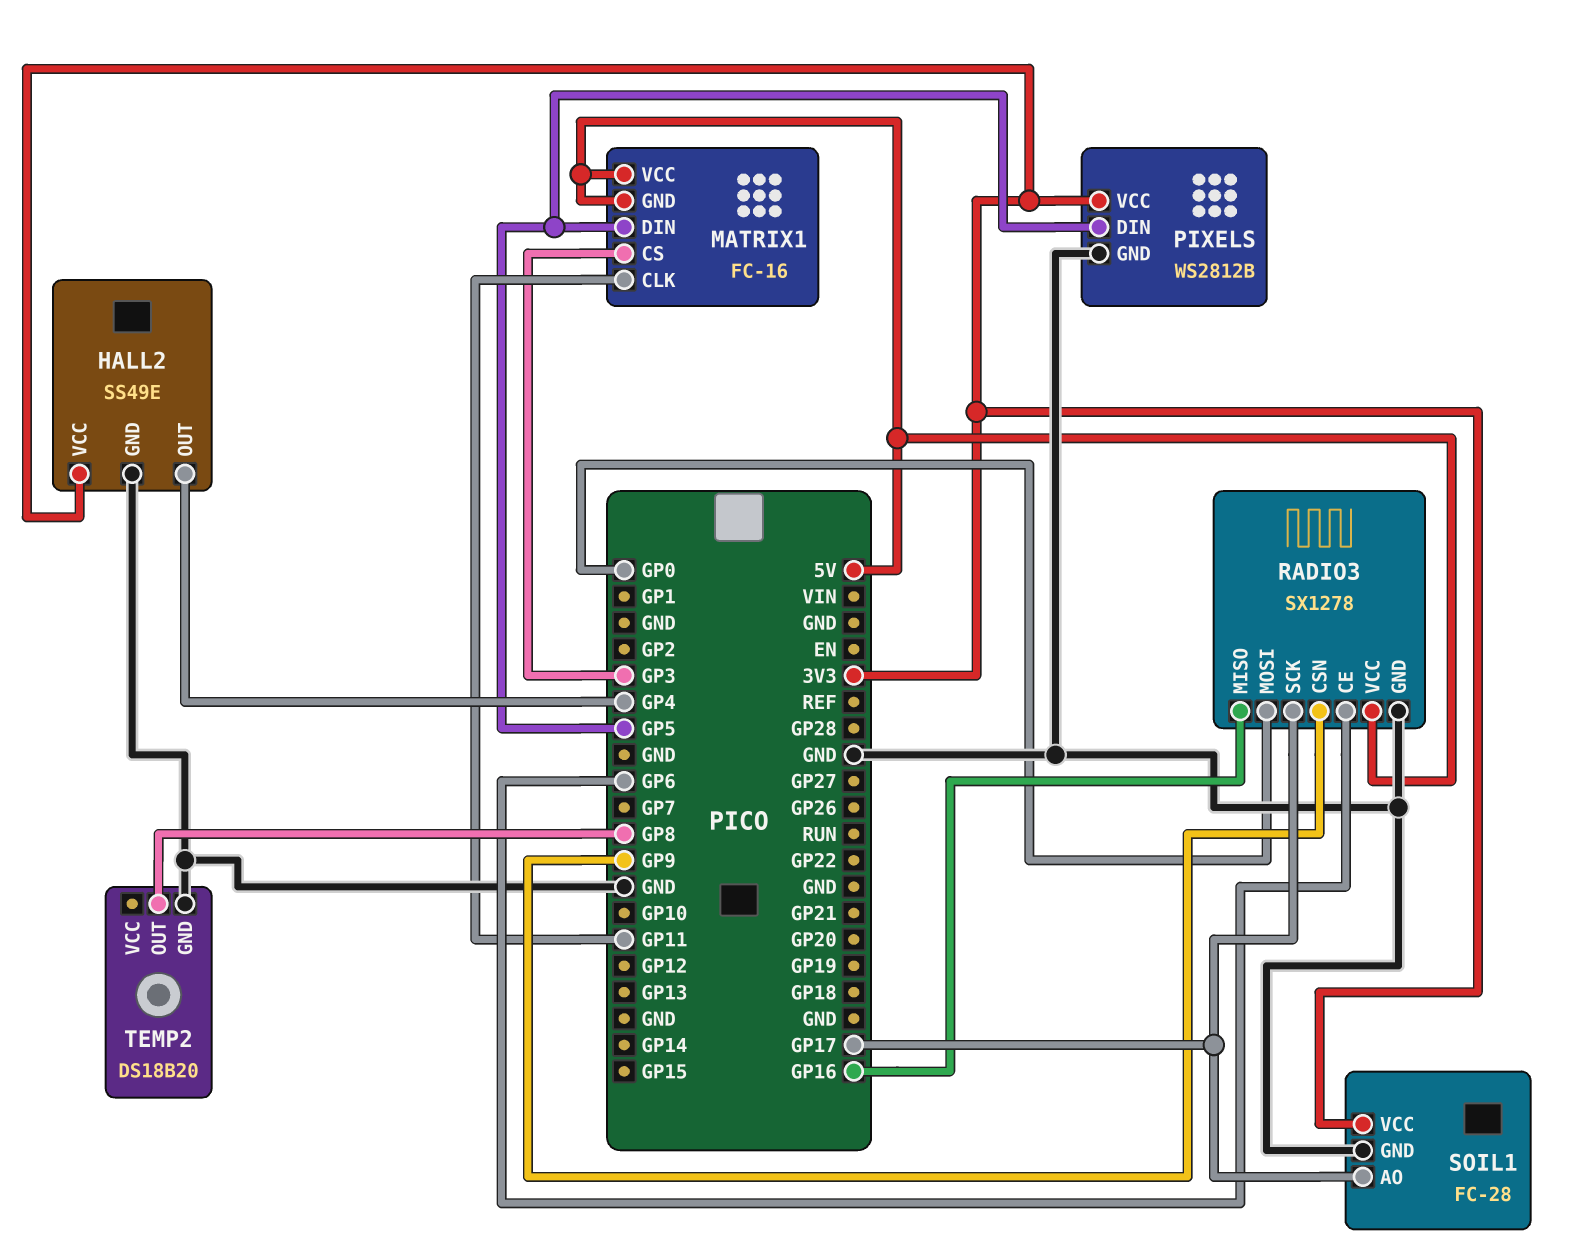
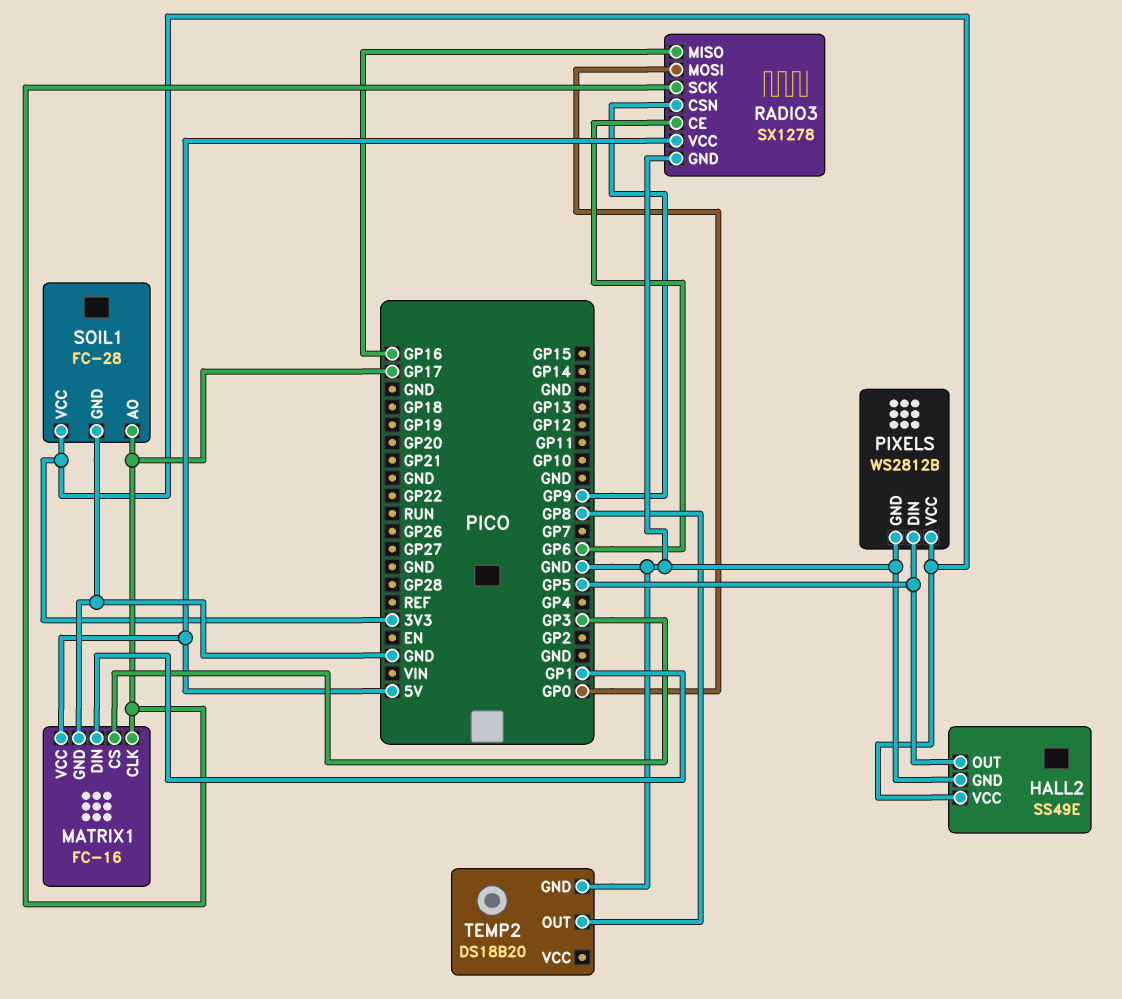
HALL2 pin OUT: GP4 -> GP5
MATRIX1 pin CLK: GP11 -> GP17
MATRIX1 pin DIN: GP5 -> GP1
MATRIX1 pin GND: 5V -> GND

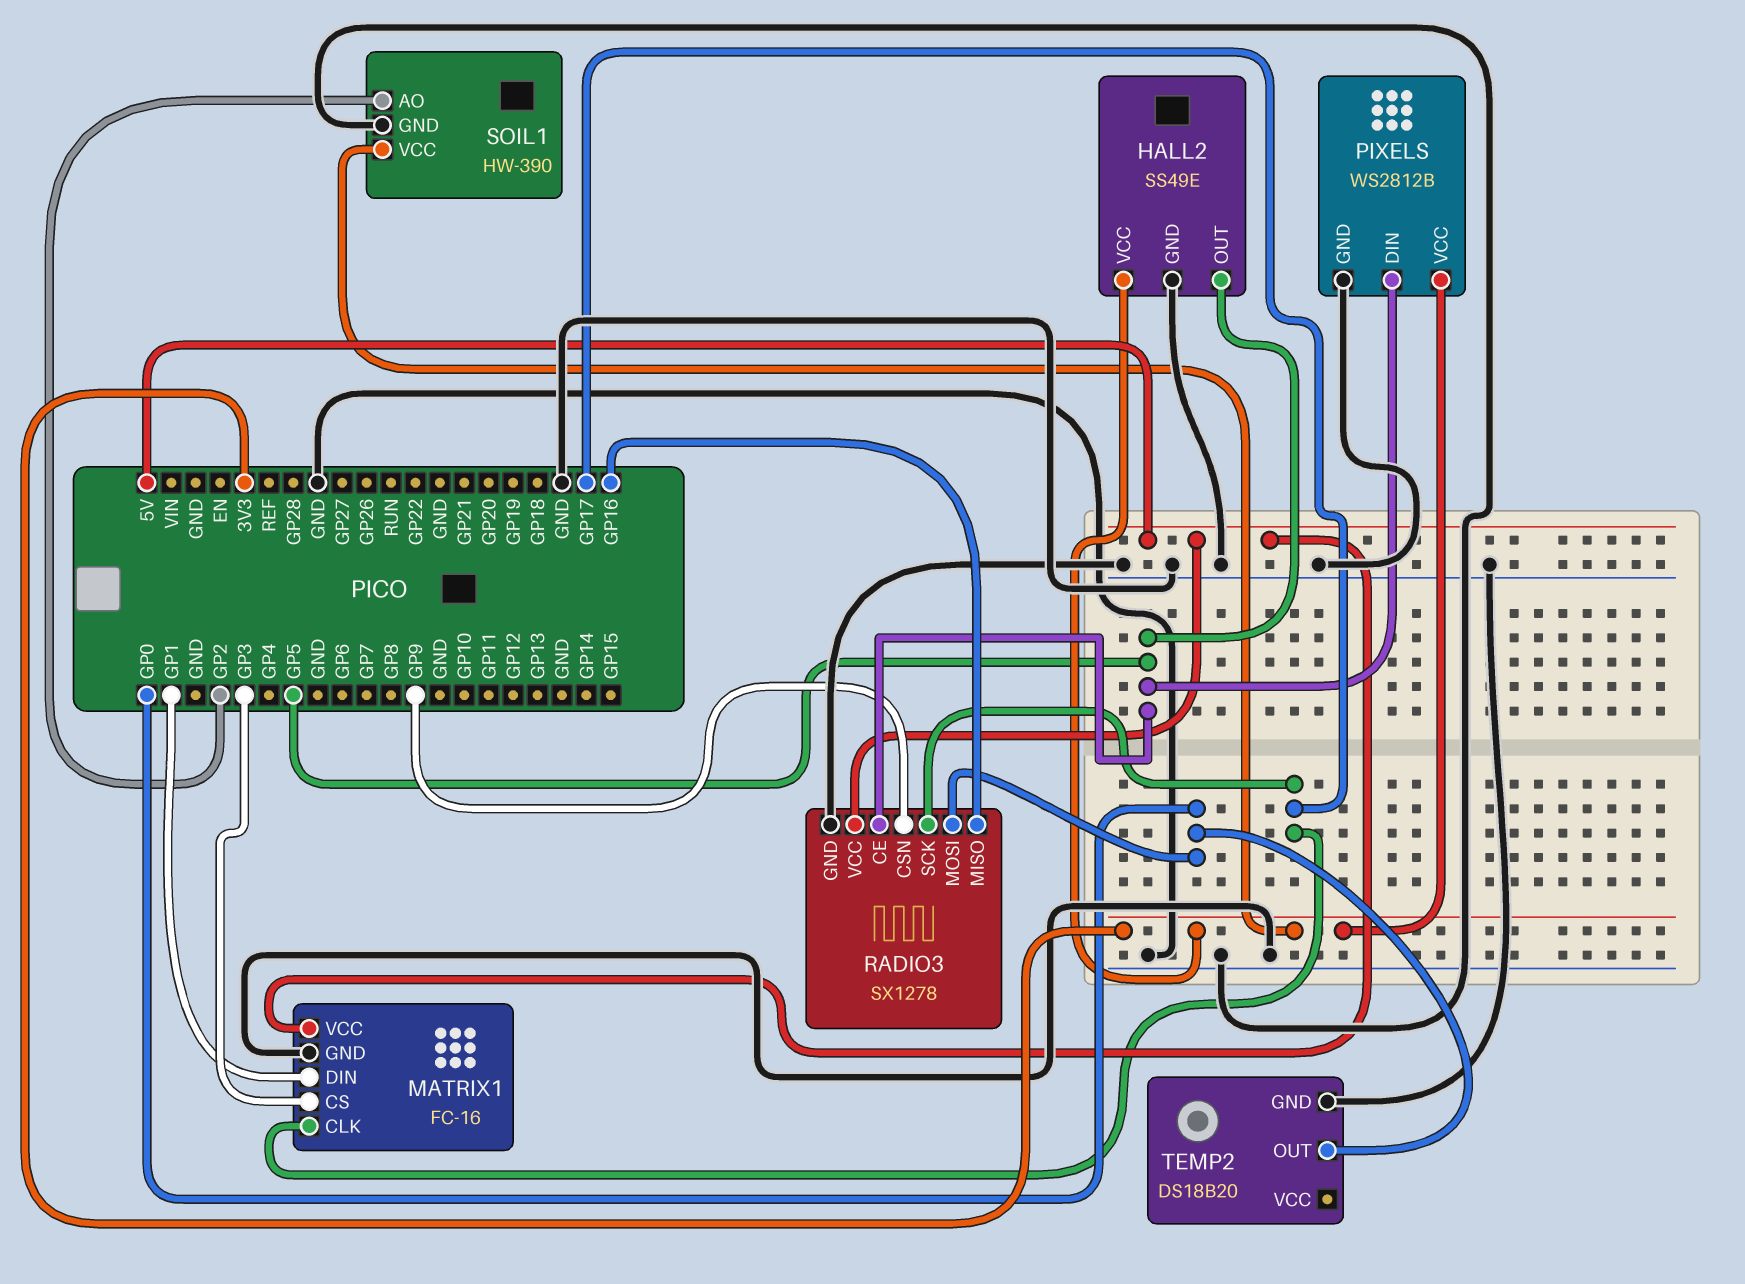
RADIO3 pin CE: GP6 -> GP5
SOIL1: FC-28 -> HW-390
SOIL1 pin AO: GP17 -> GP2
TEMP2 pin OUT: GP8 -> GP0

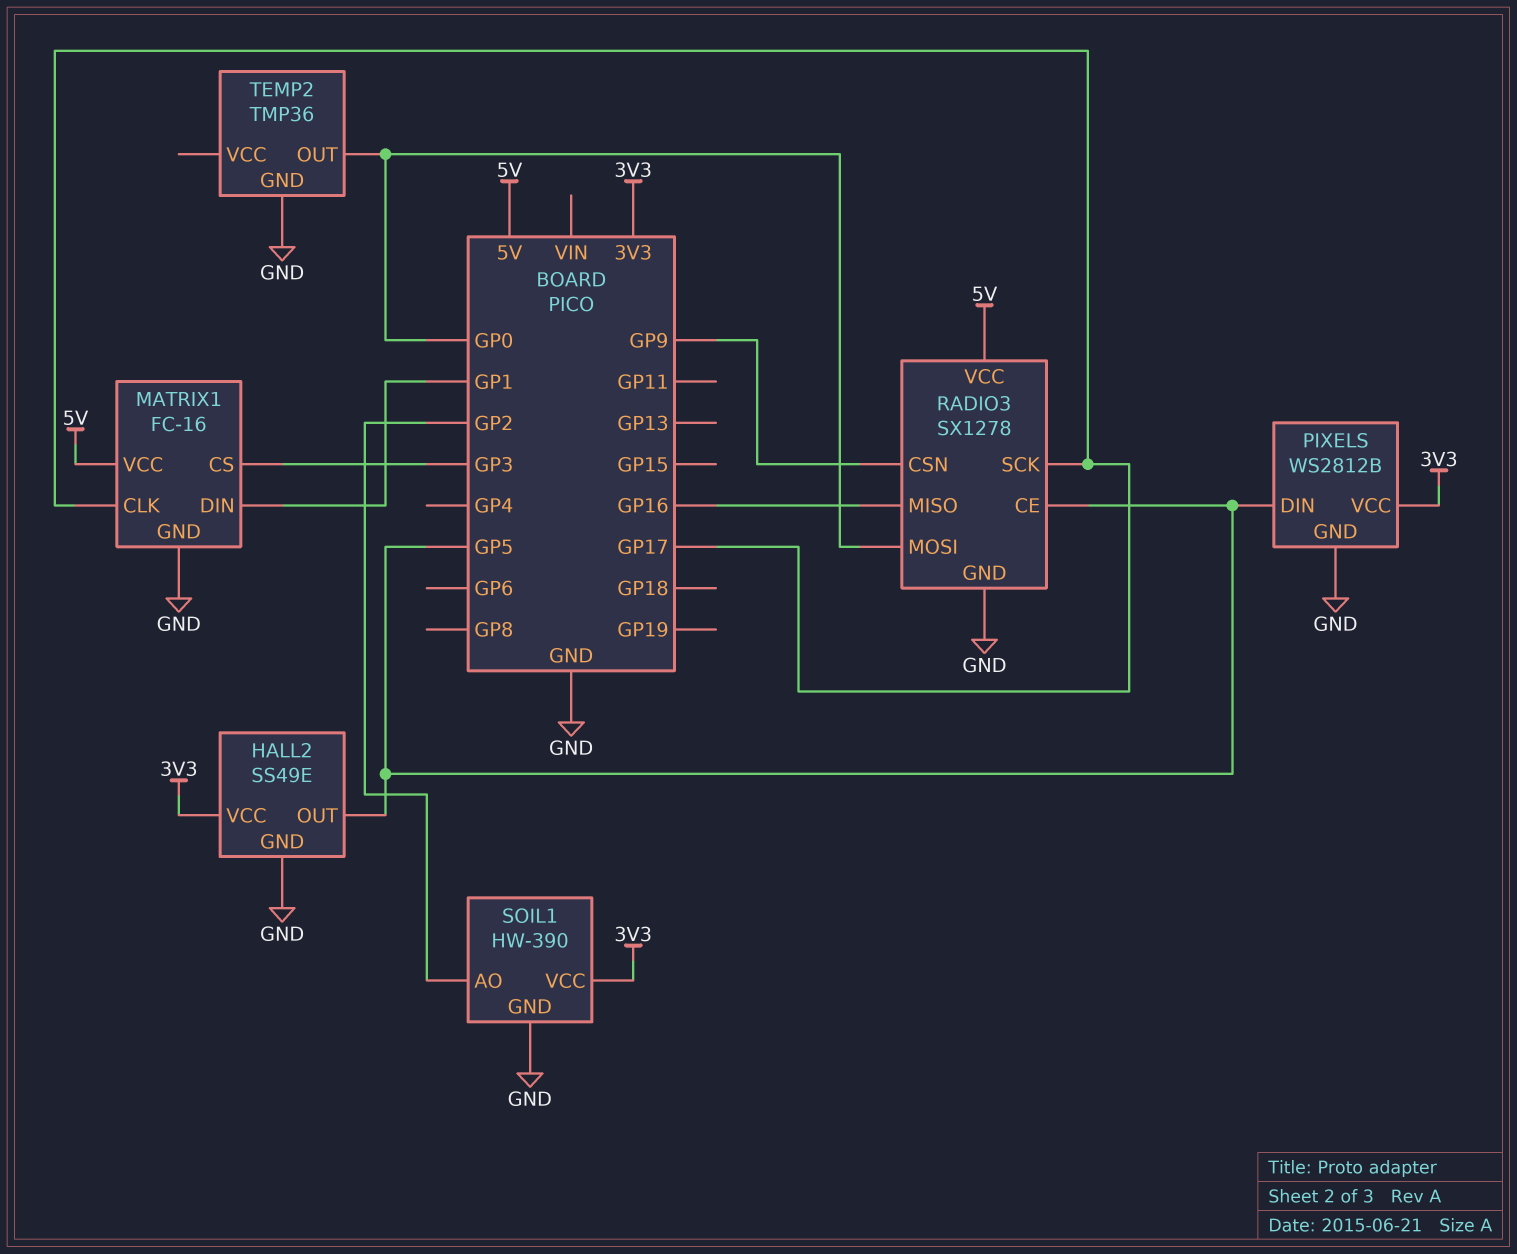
TEMP2: DS18B20 -> TMP36

